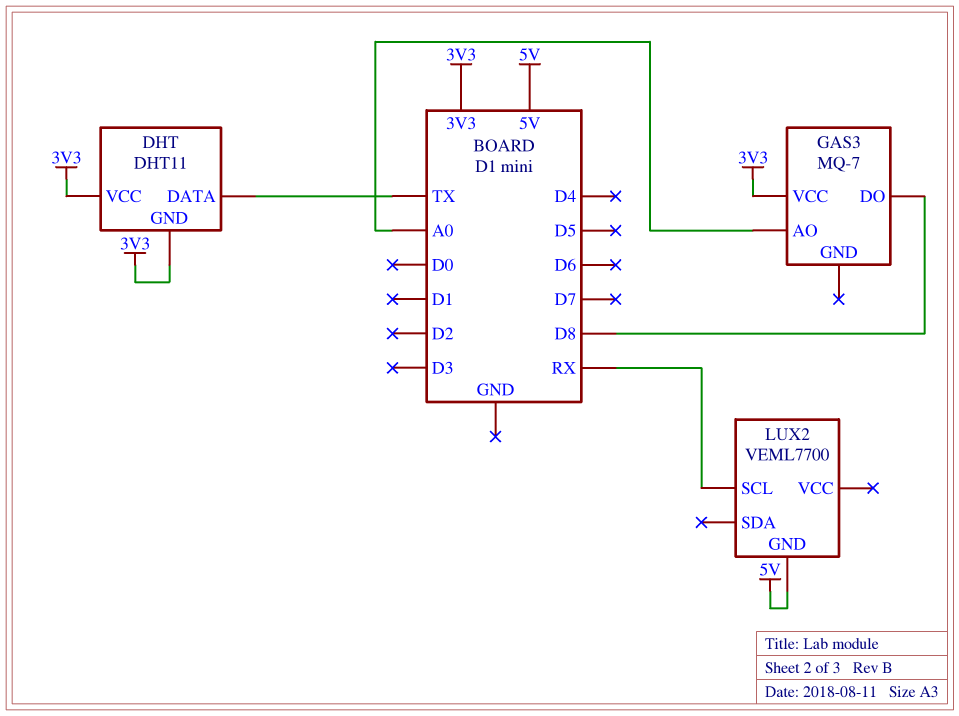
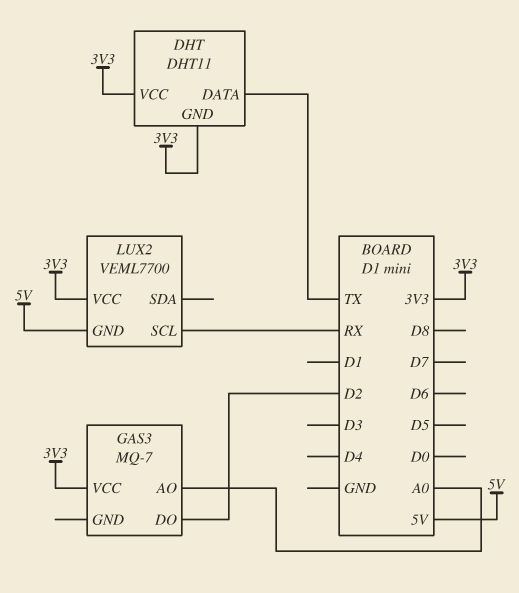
GAS3 pin DO: D8 -> D2
LUX2 pin VCC: none -> 3V3

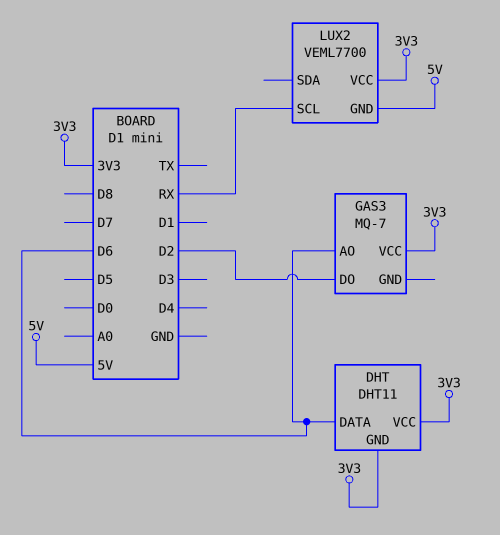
DHT pin DATA: TX -> D6
GAS3 pin AO: A0 -> D6

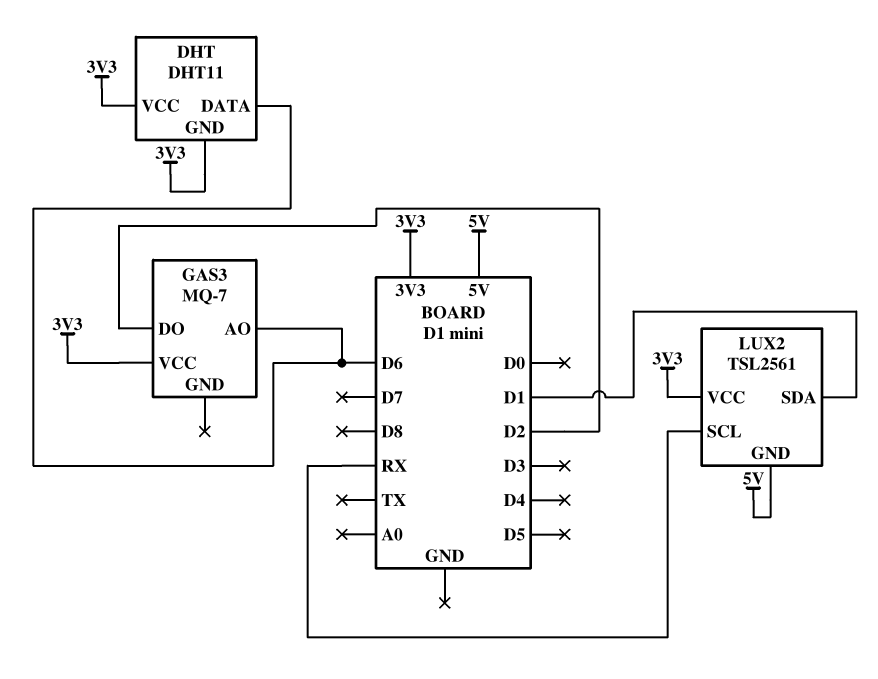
LUX2: VEML7700 -> TSL2561
LUX2 pin SDA: none -> D1

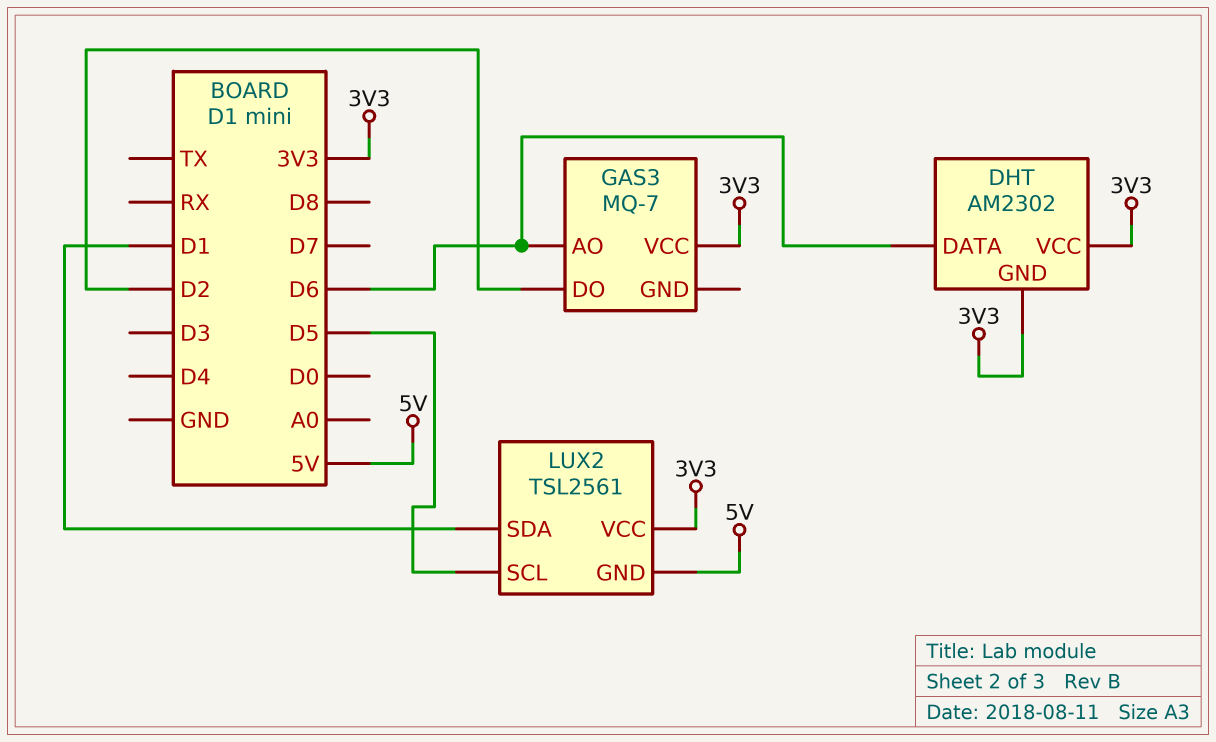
DHT: DHT11 -> AM2302
LUX2 pin SCL: RX -> D5

